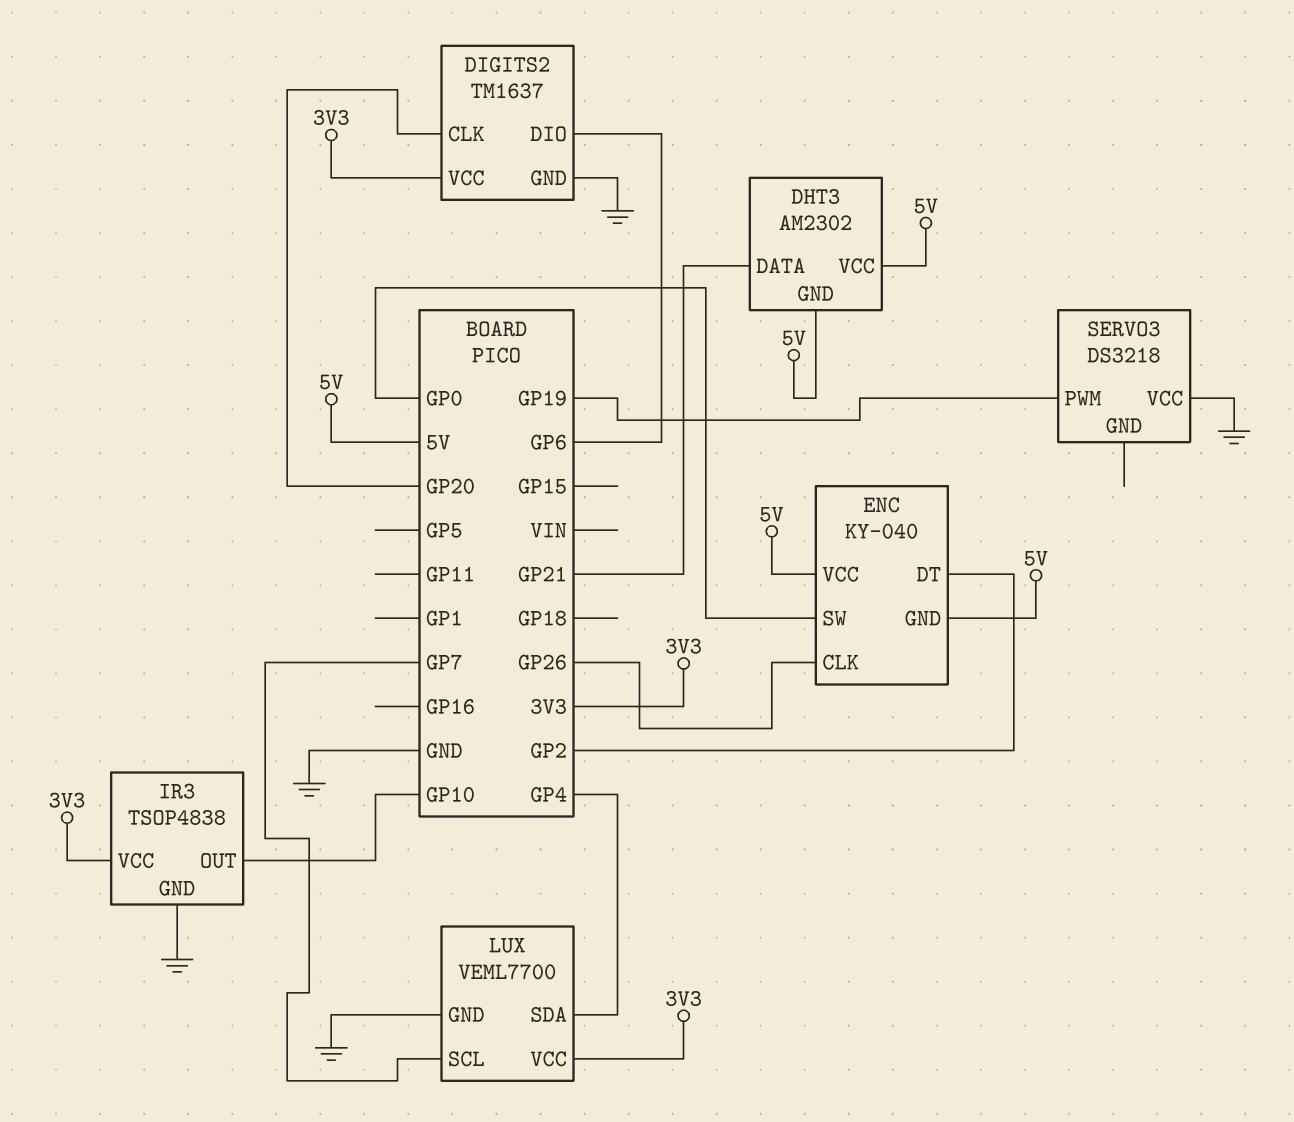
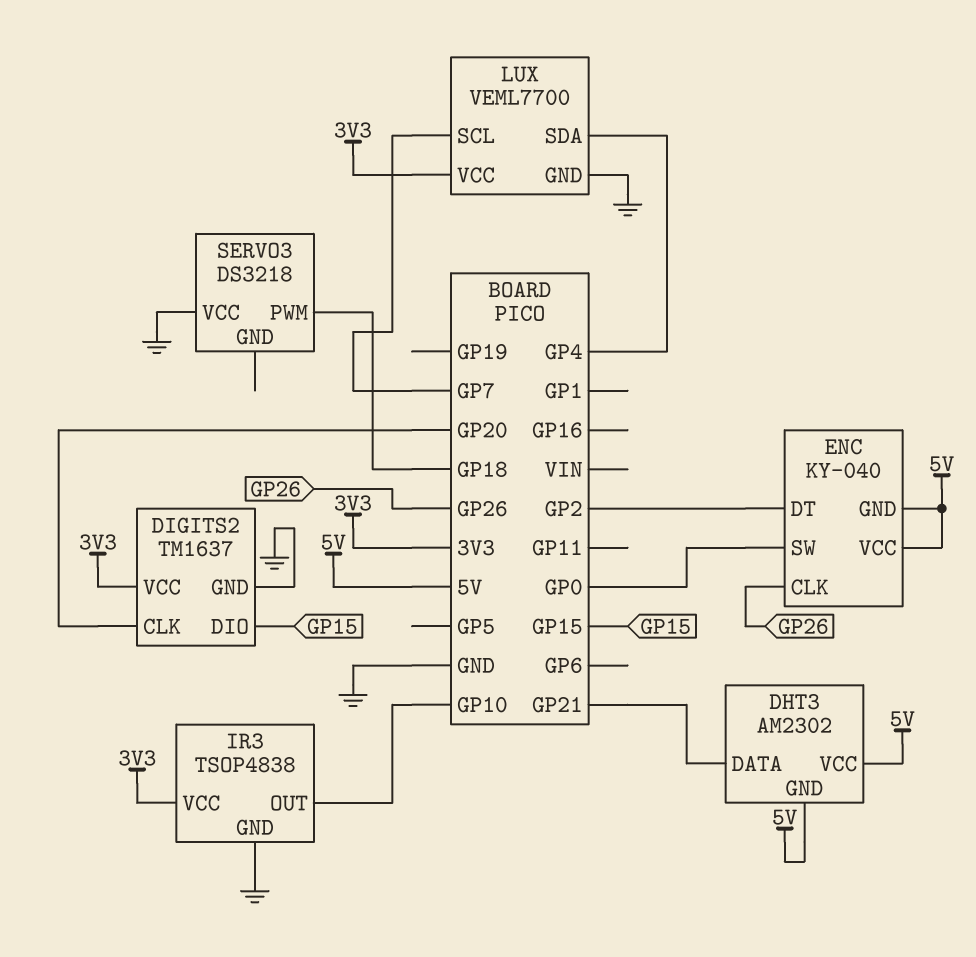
DIGITS2 pin DIO: GP6 -> GP15
SERVO3 pin PWM: GP19 -> GP18

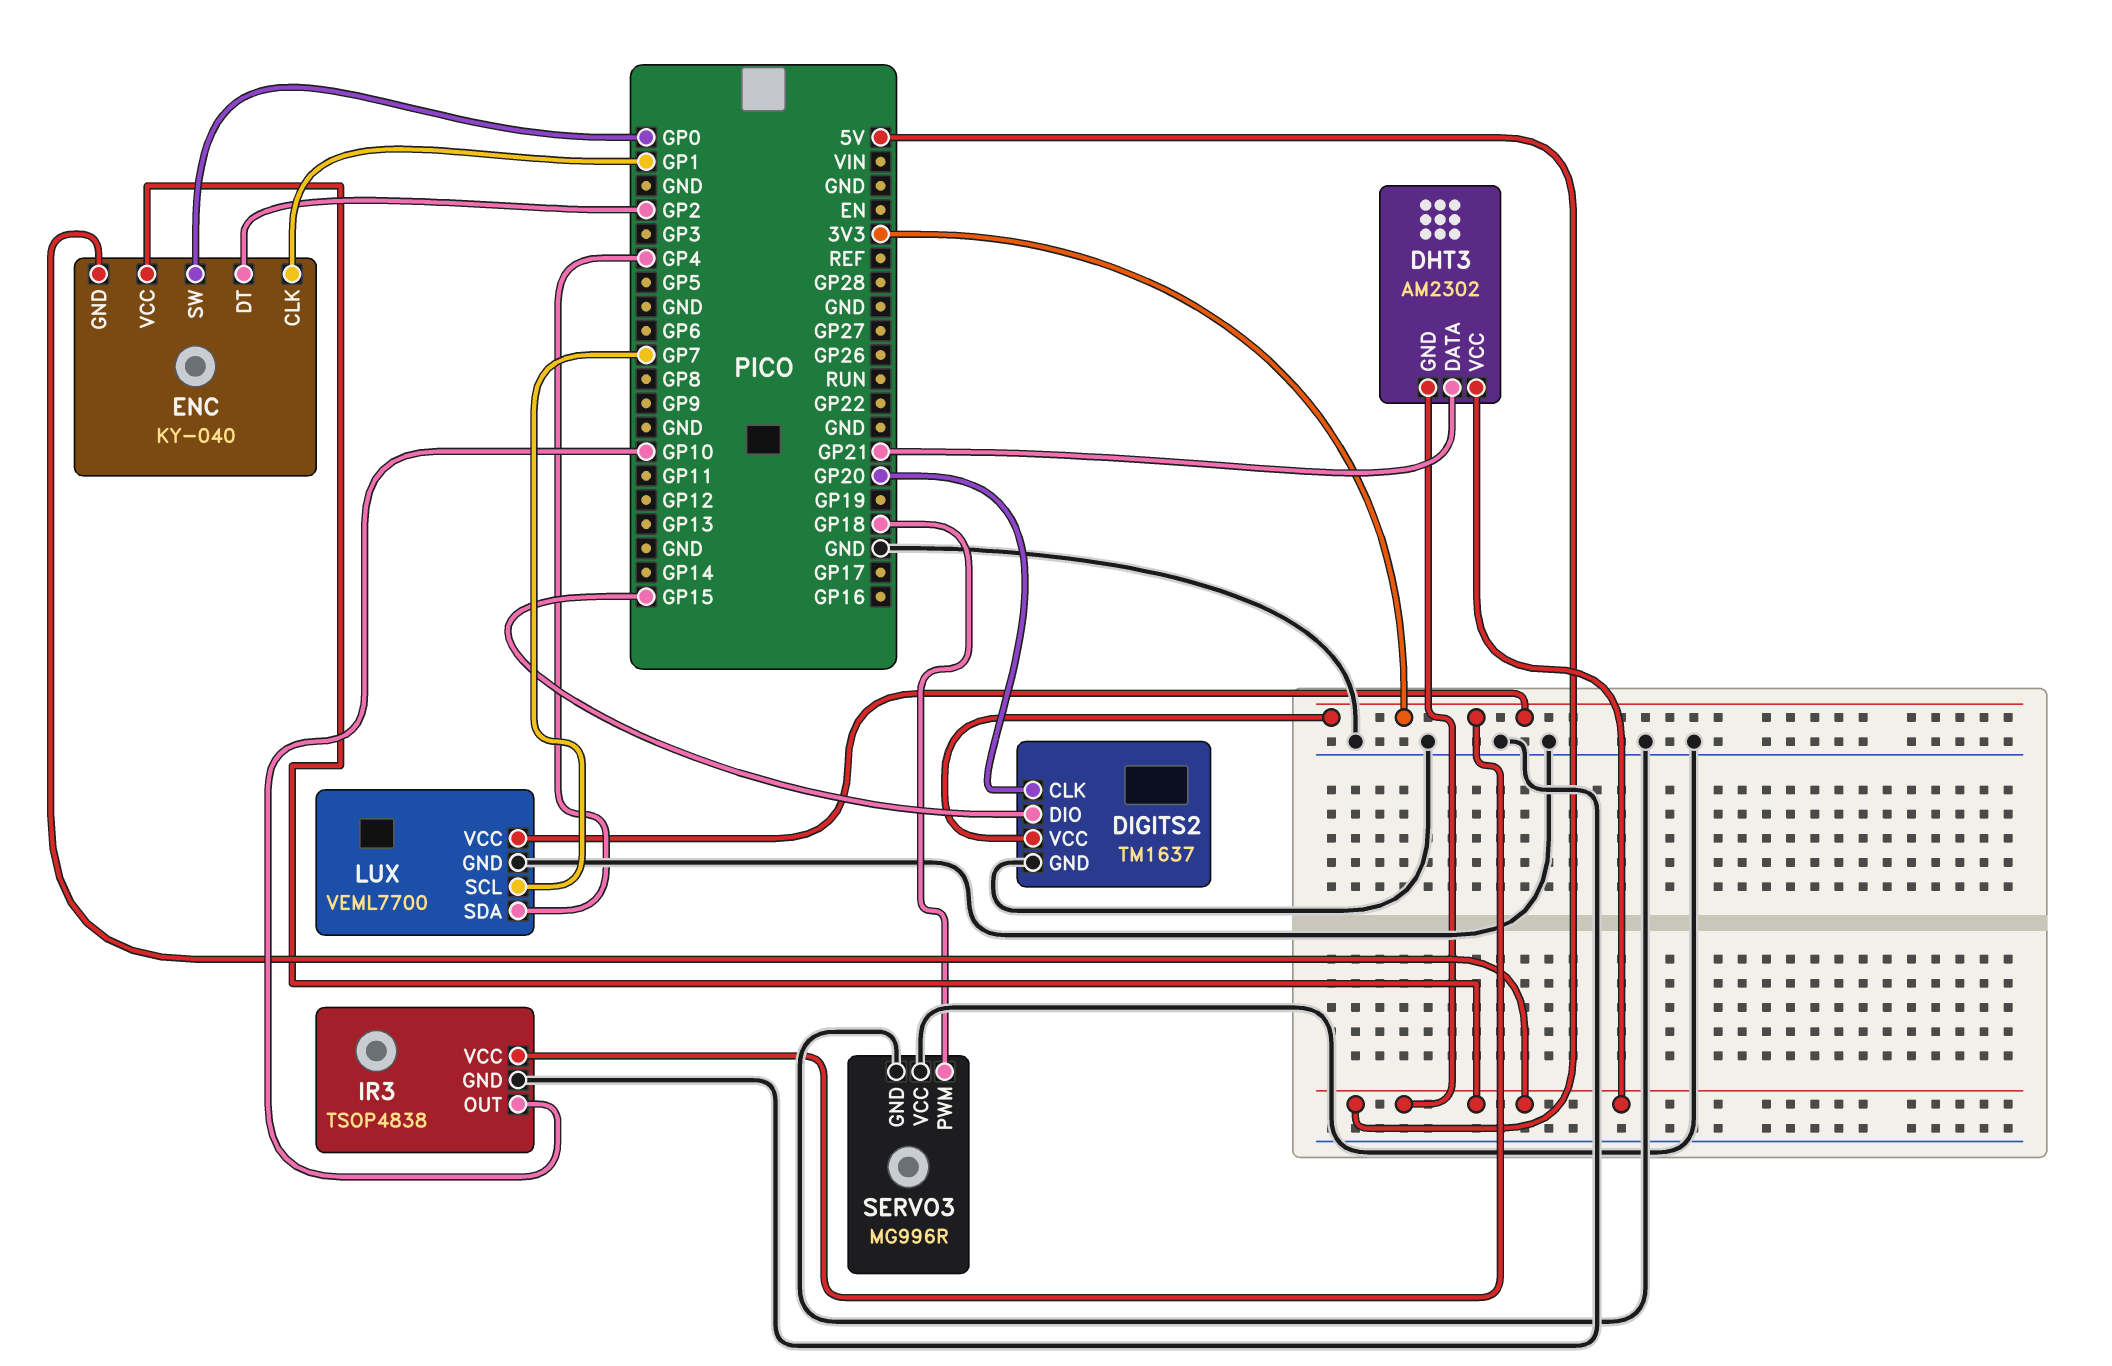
ENC pin CLK: GP26 -> GP1
SERVO3: DS3218 -> MG996R
SERVO3 pin GND: none -> GND

